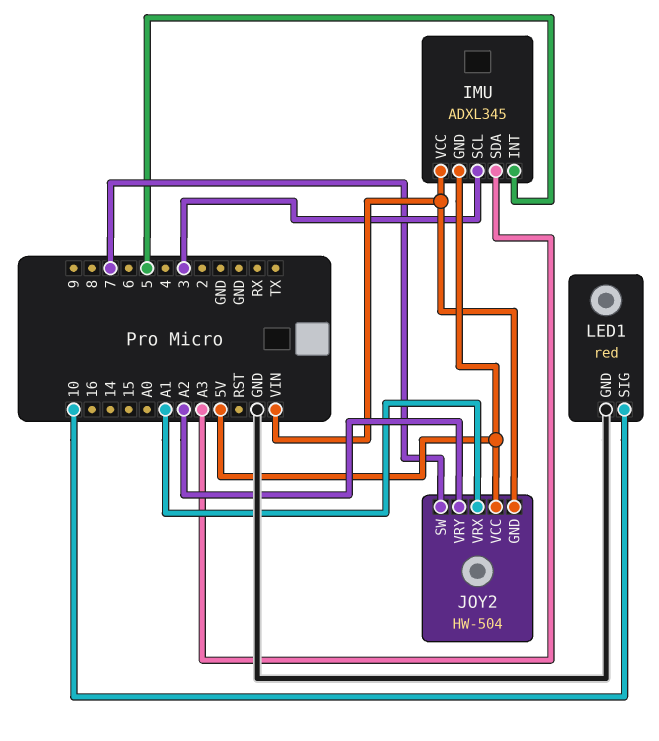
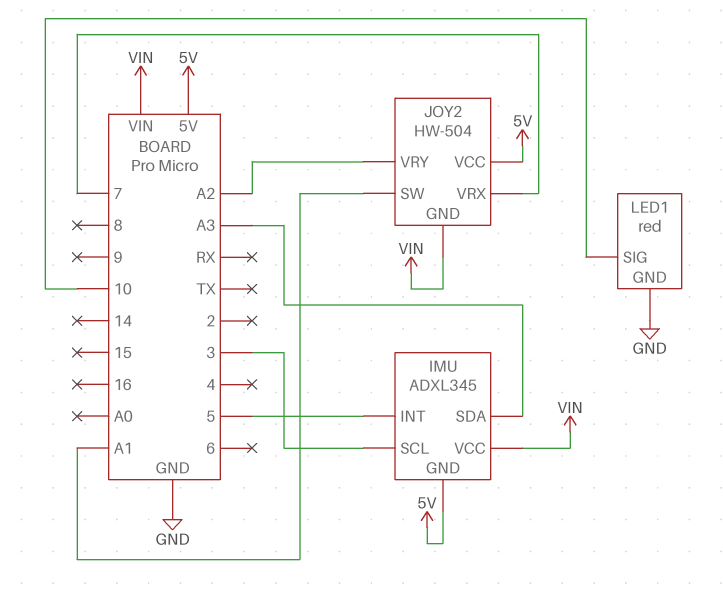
JOY2 pin SW: 7 -> A1
JOY2 pin VRX: A1 -> 7

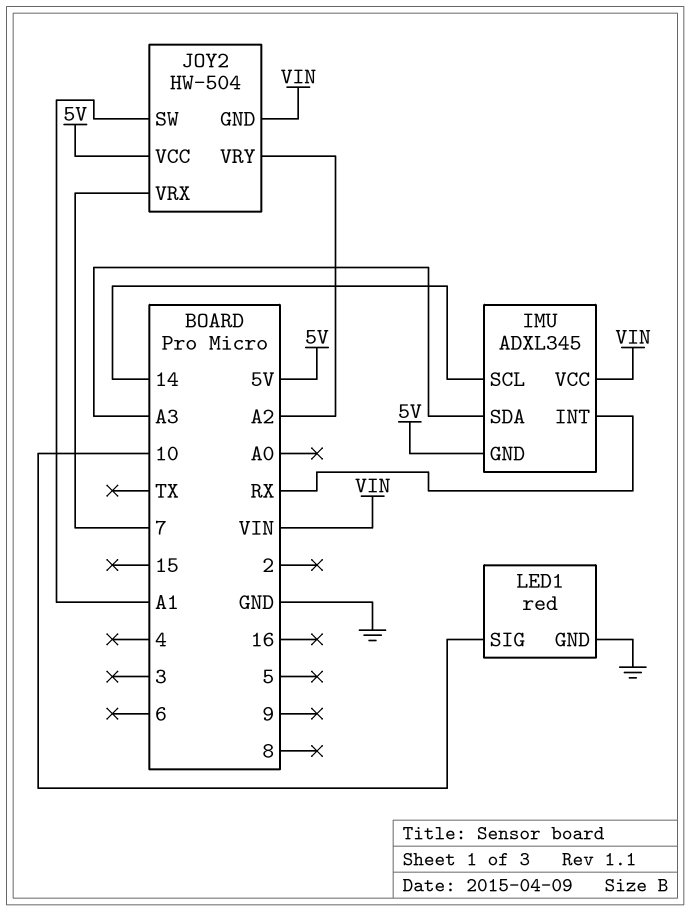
IMU pin INT: 5 -> RX
IMU pin SCL: 3 -> 14

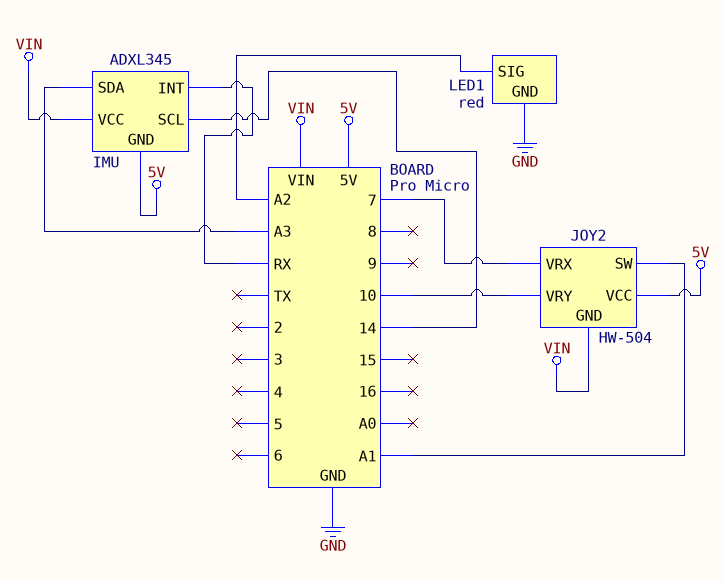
JOY2 pin VRY: A2 -> 10
LED1 pin SIG: 10 -> A2

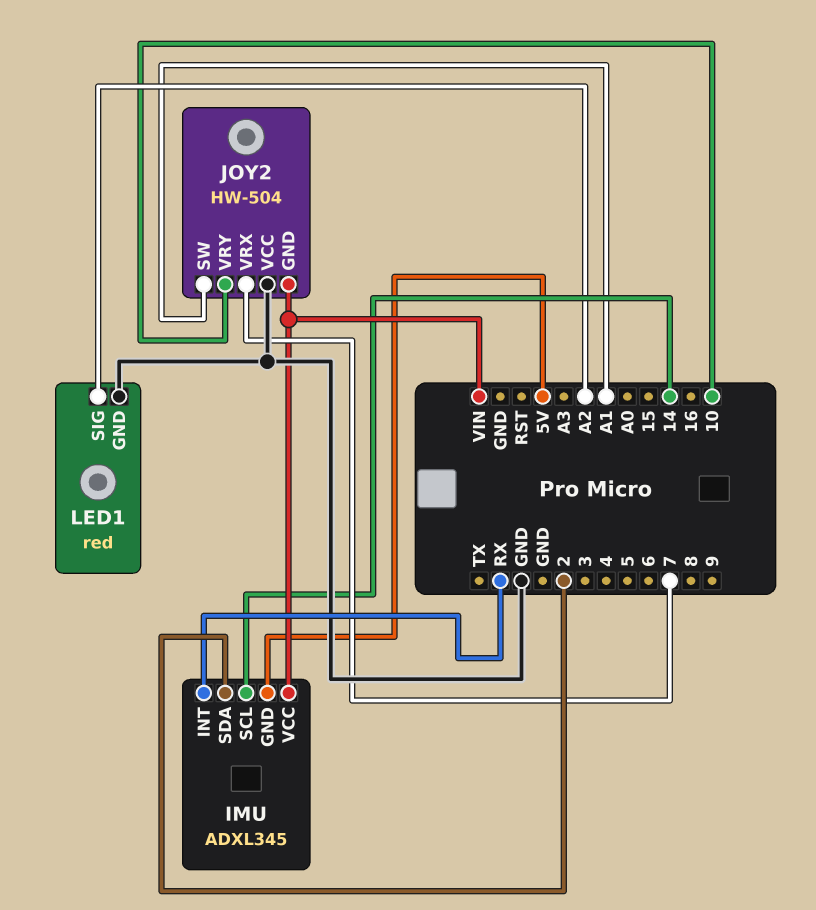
IMU pin SDA: A3 -> 2
JOY2 pin VCC: 5V -> GND

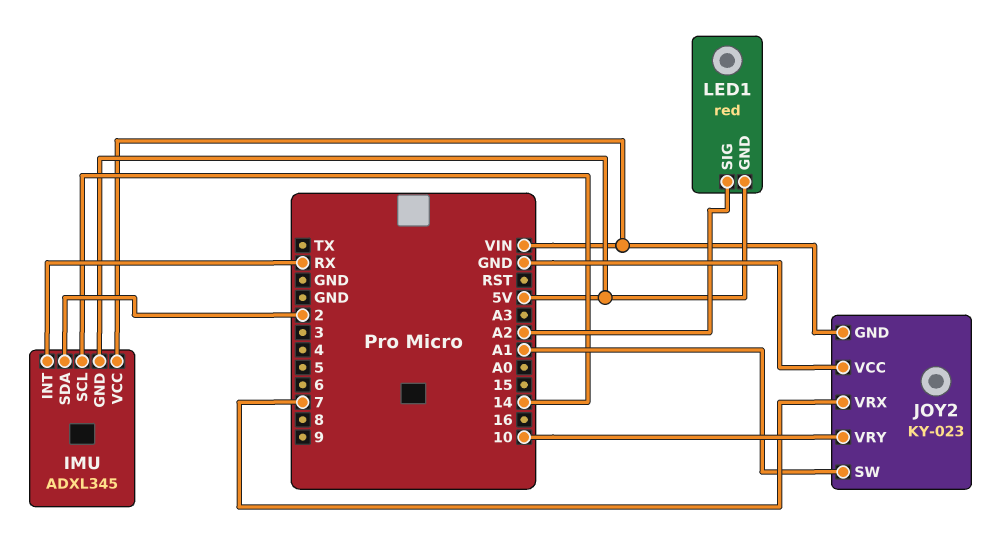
JOY2: HW-504 -> KY-023
LED1 pin GND: GND -> 5V

